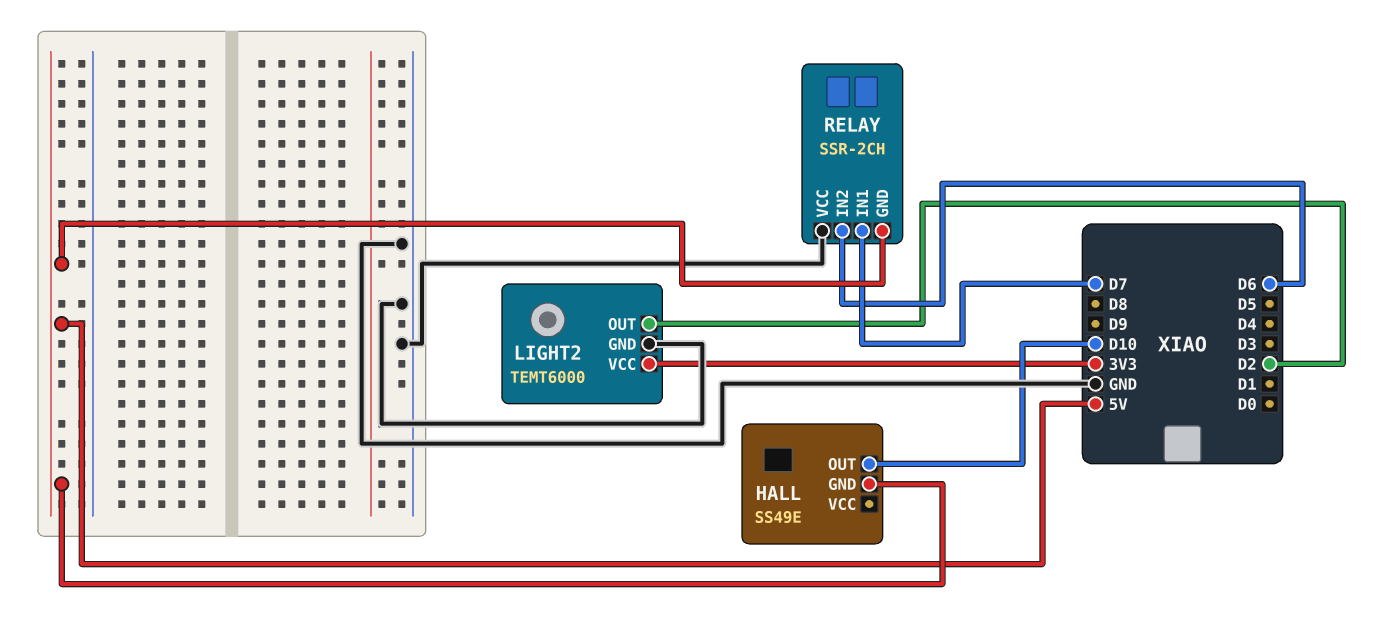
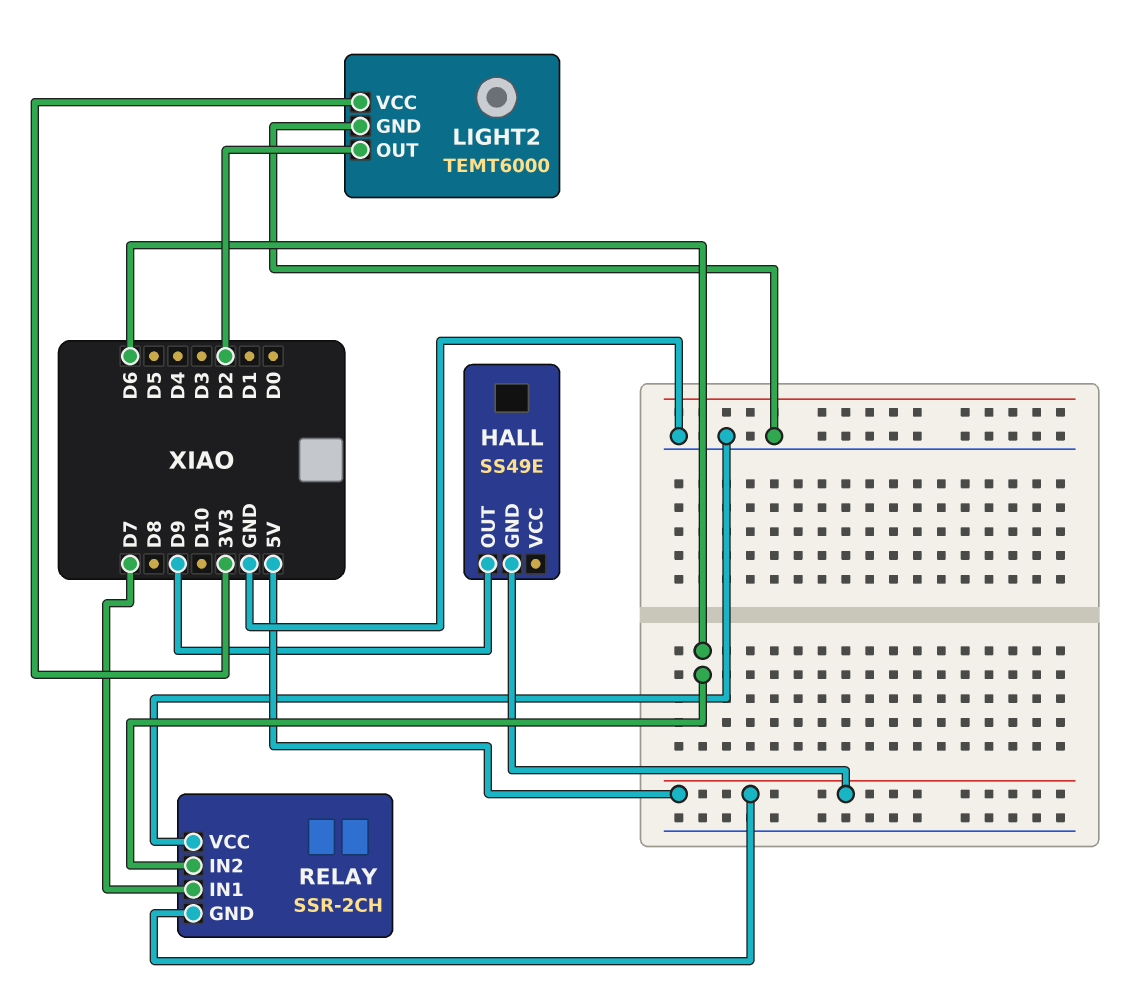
HALL pin OUT: D10 -> D9

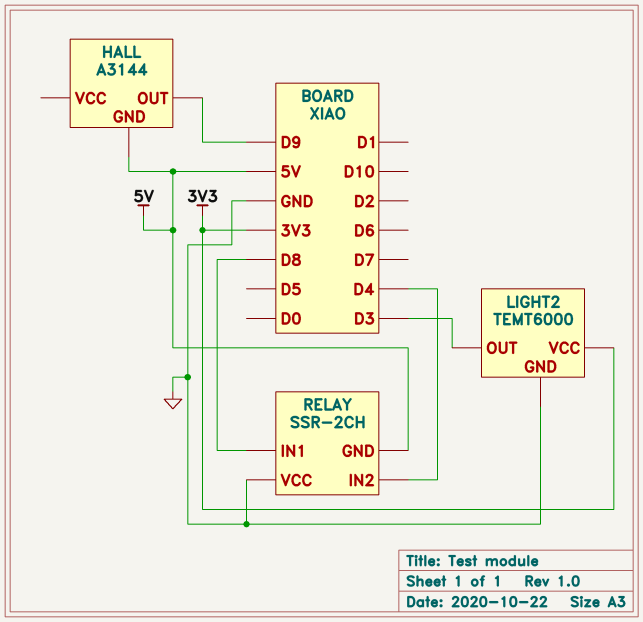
HALL: SS49E -> A3144
LIGHT2 pin OUT: D2 -> D3
RELAY pin IN1: D7 -> D8
RELAY pin IN2: D6 -> D4

